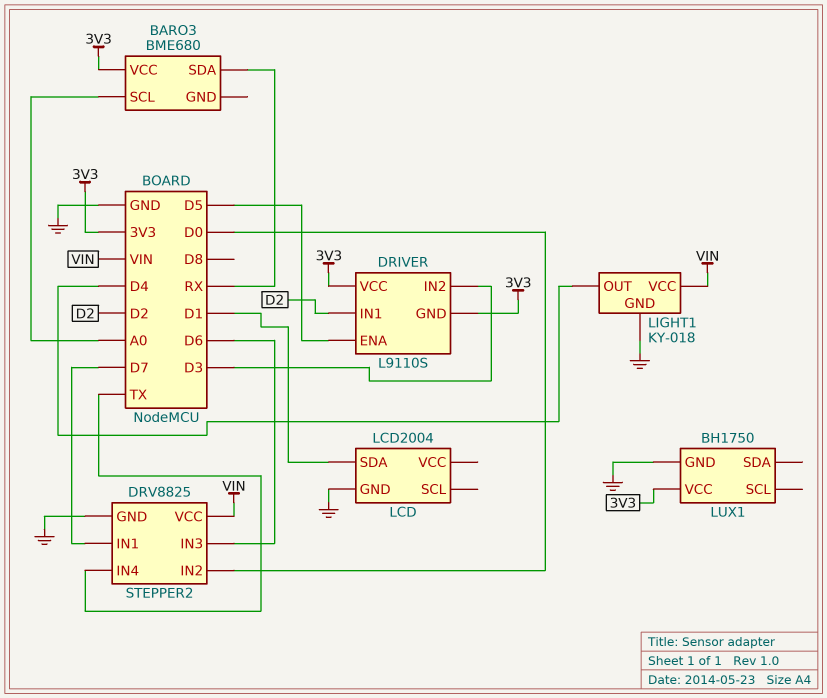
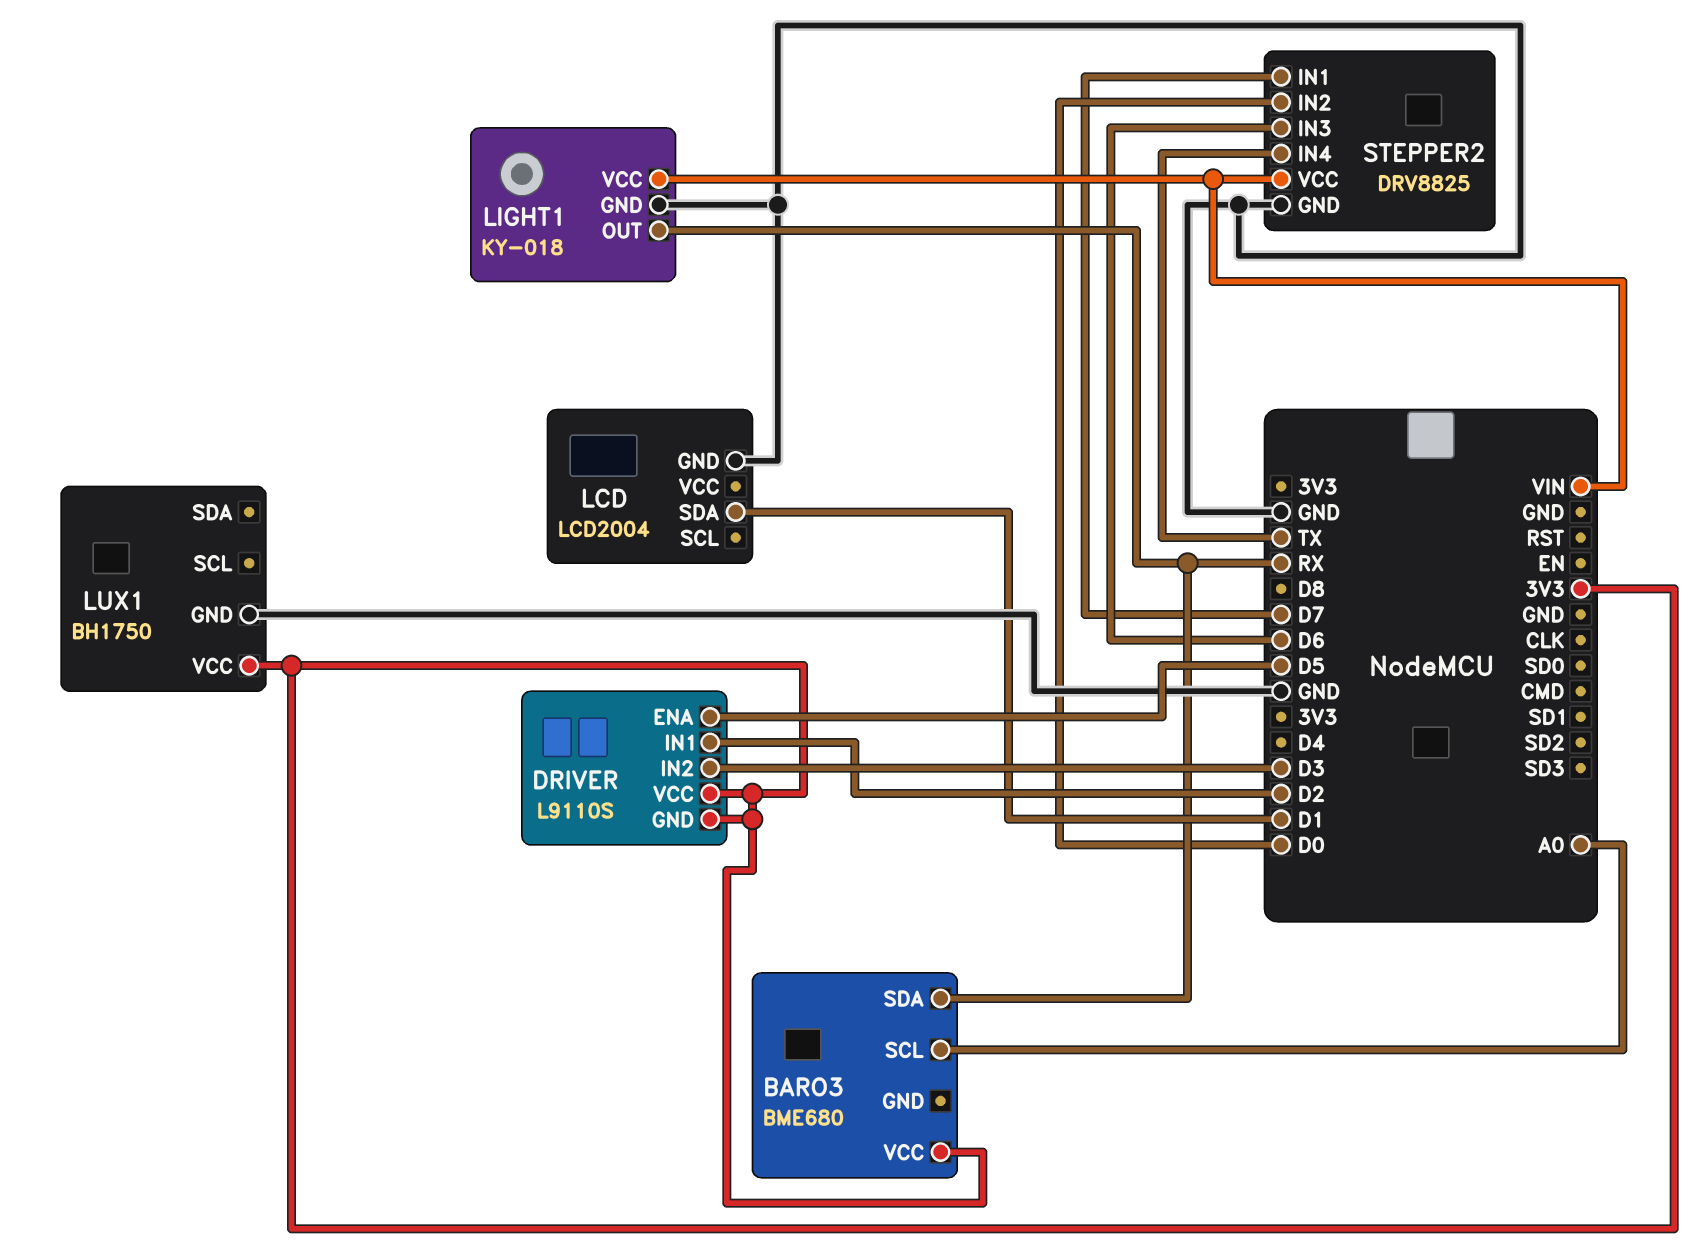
LIGHT1 pin OUT: D4 -> RX

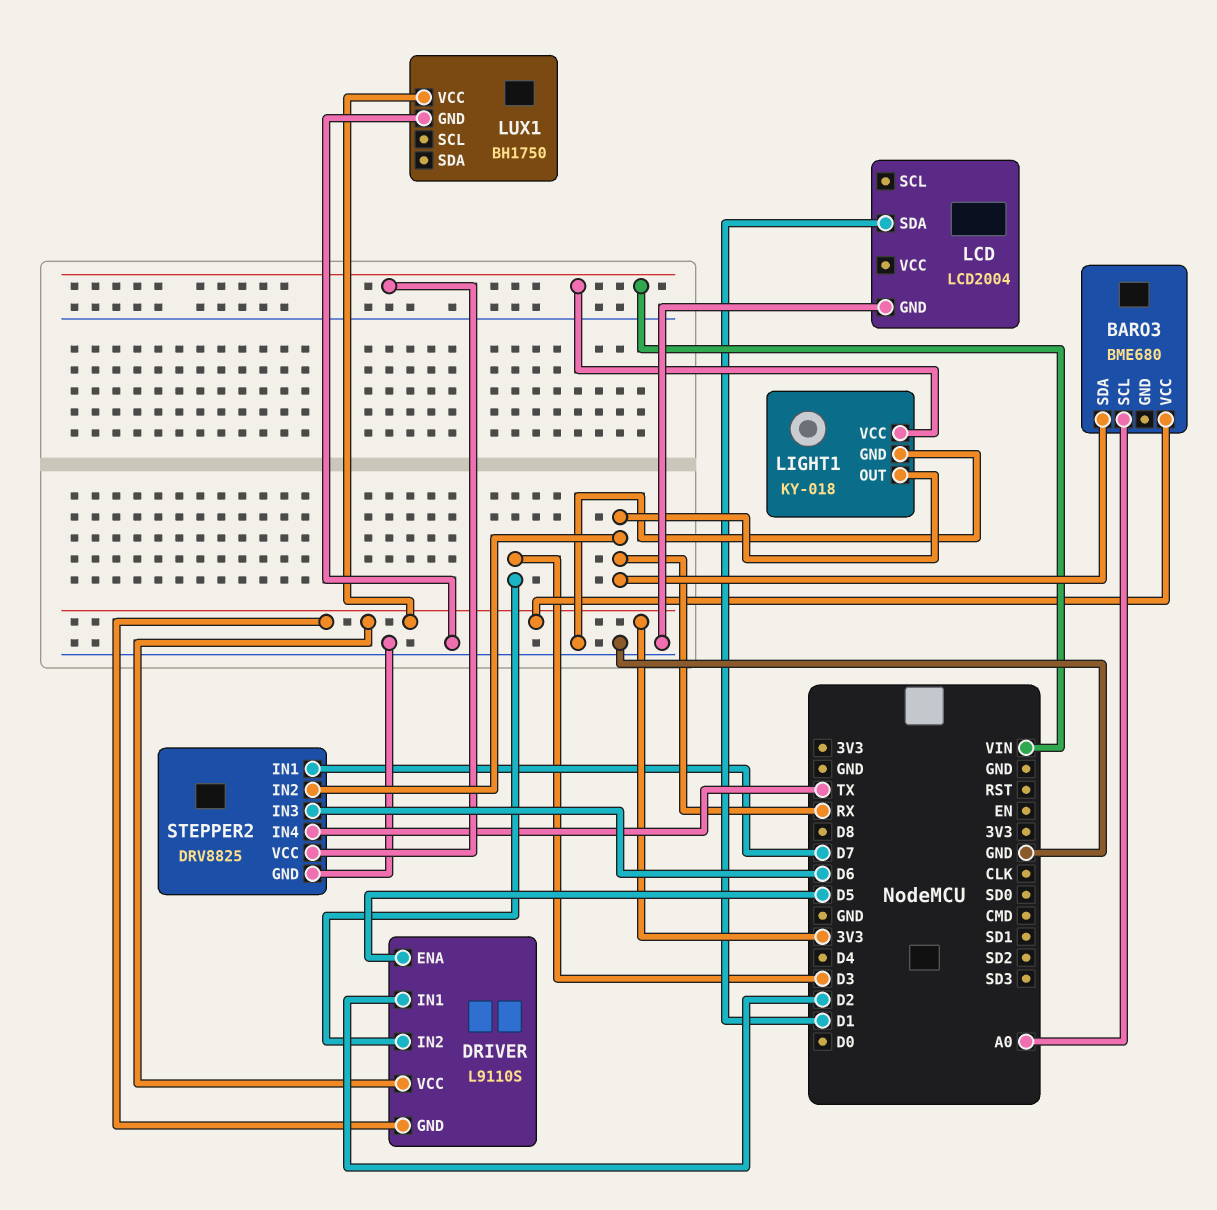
STEPPER2 pin IN2: D0 -> RX

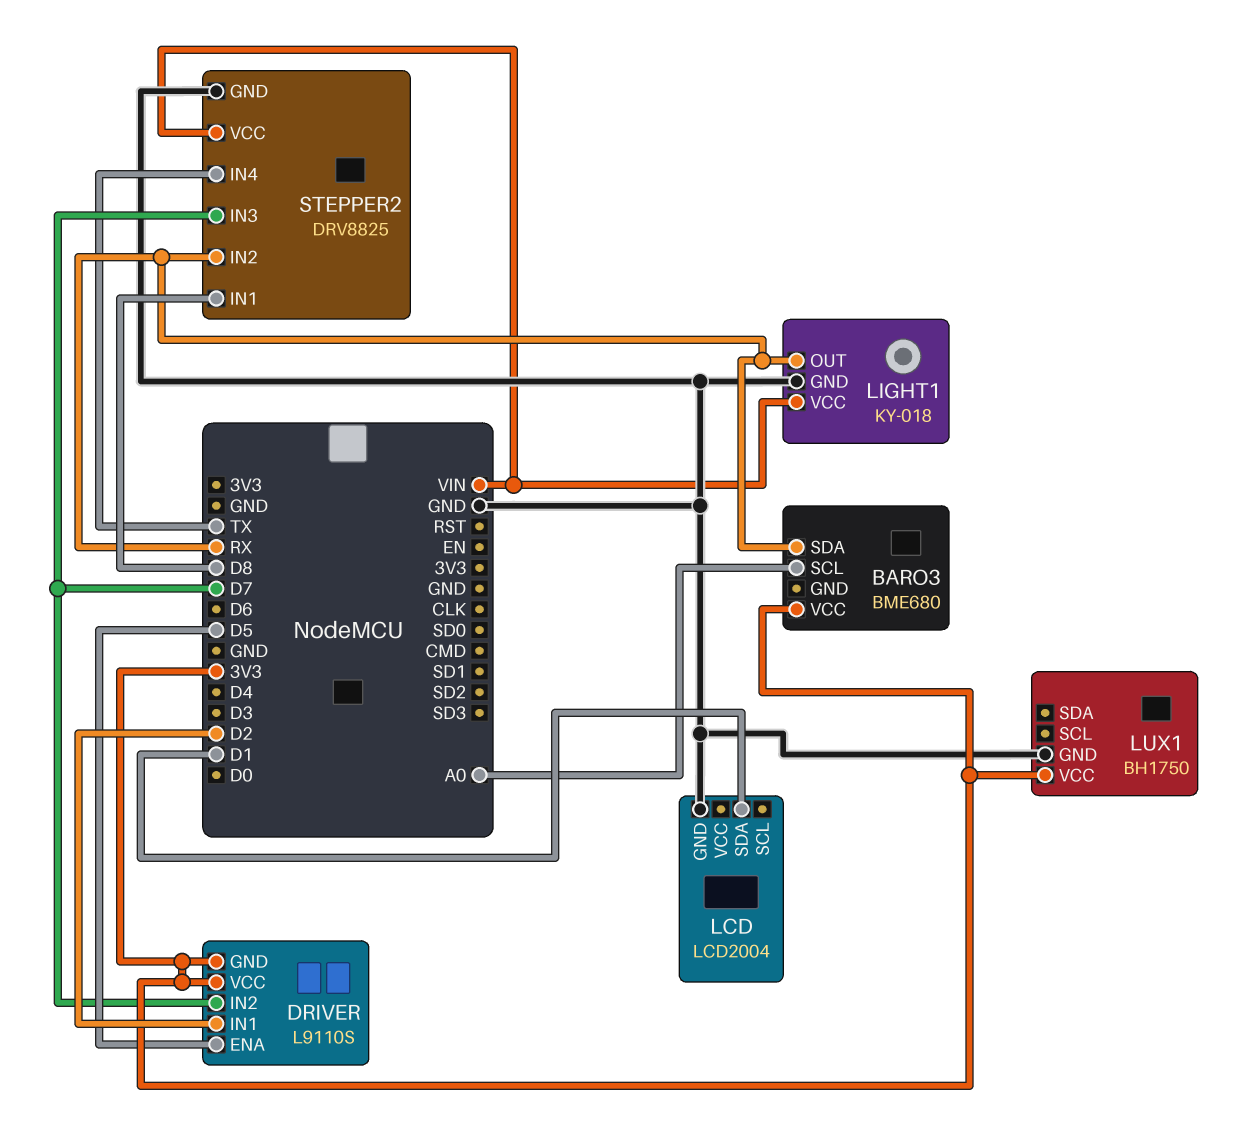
DRIVER pin IN2: D3 -> D7
STEPPER2 pin IN1: D7 -> D8
STEPPER2 pin IN3: D6 -> D7

